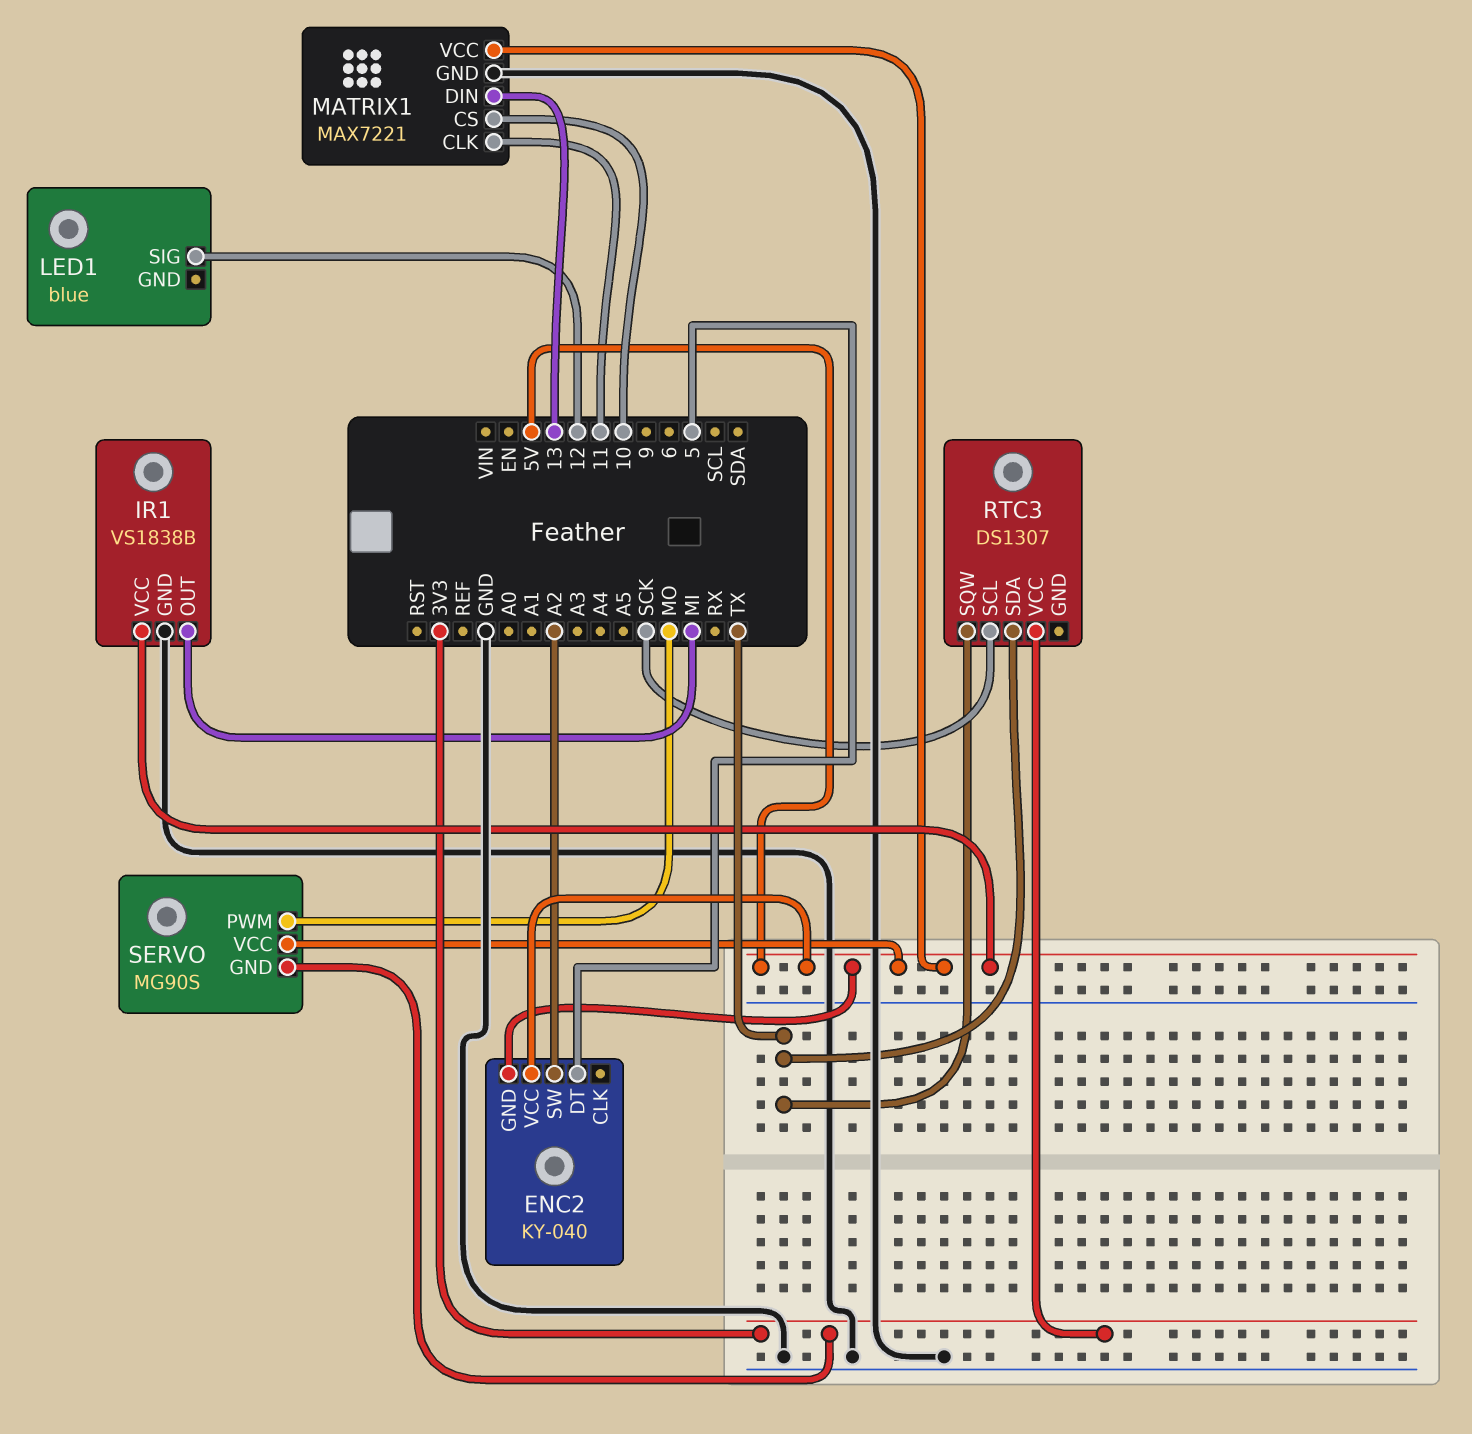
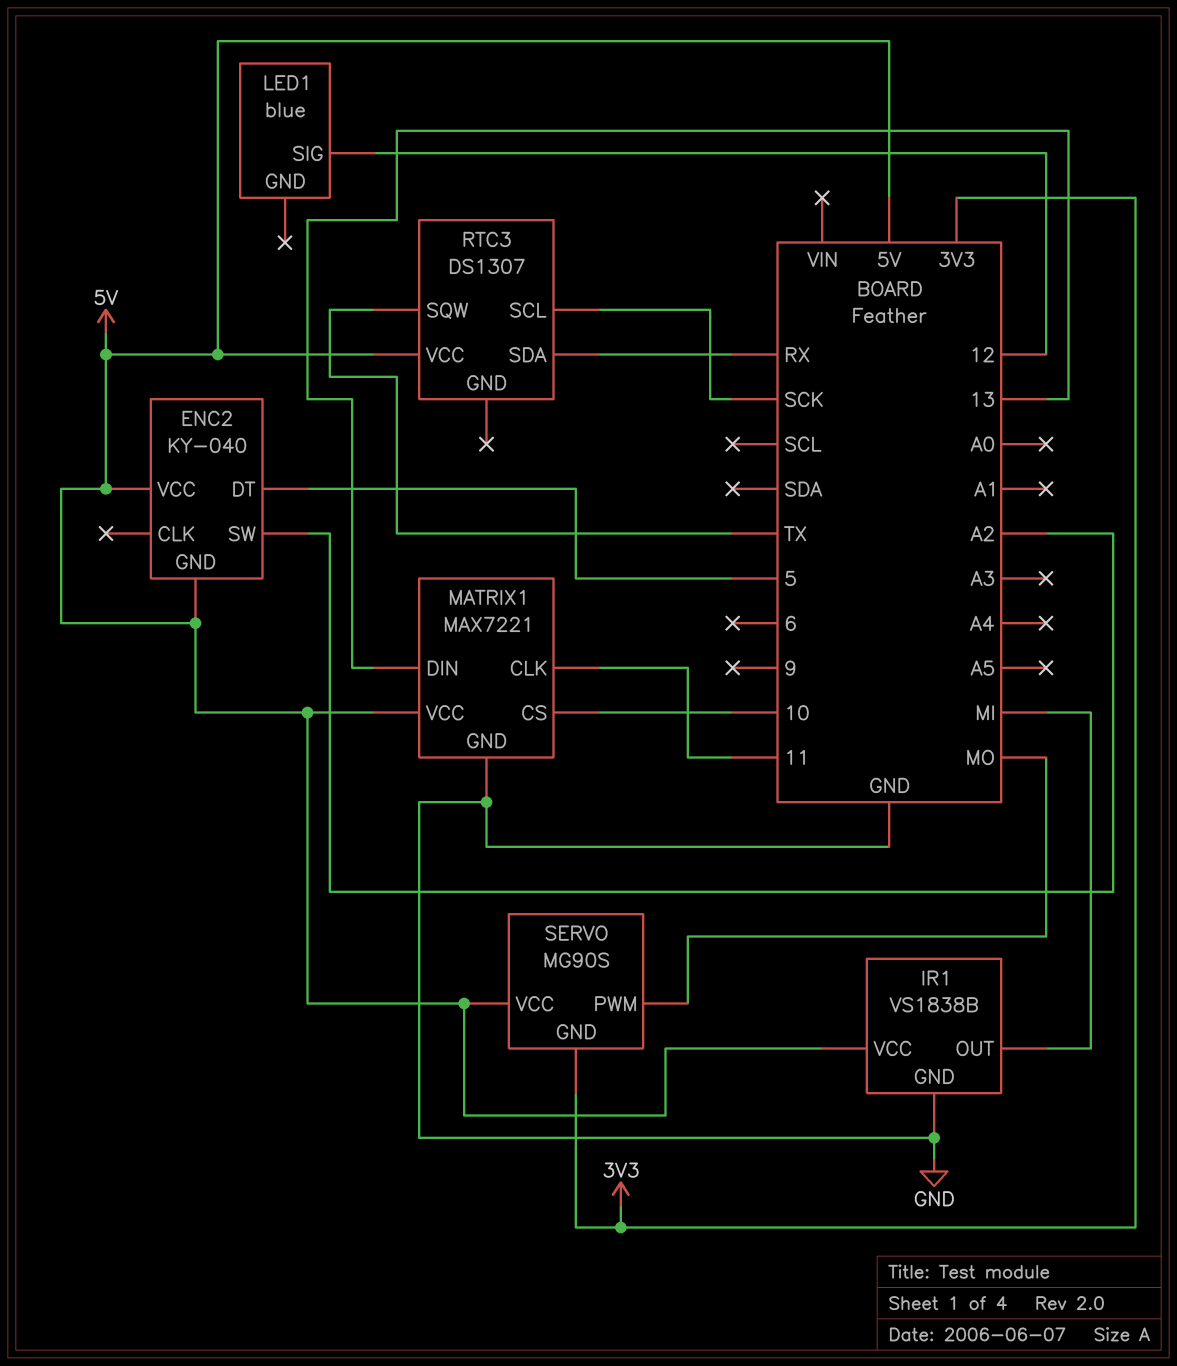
RTC3 pin SDA: TX -> RX
RTC3 pin VCC: 3V3 -> 5V

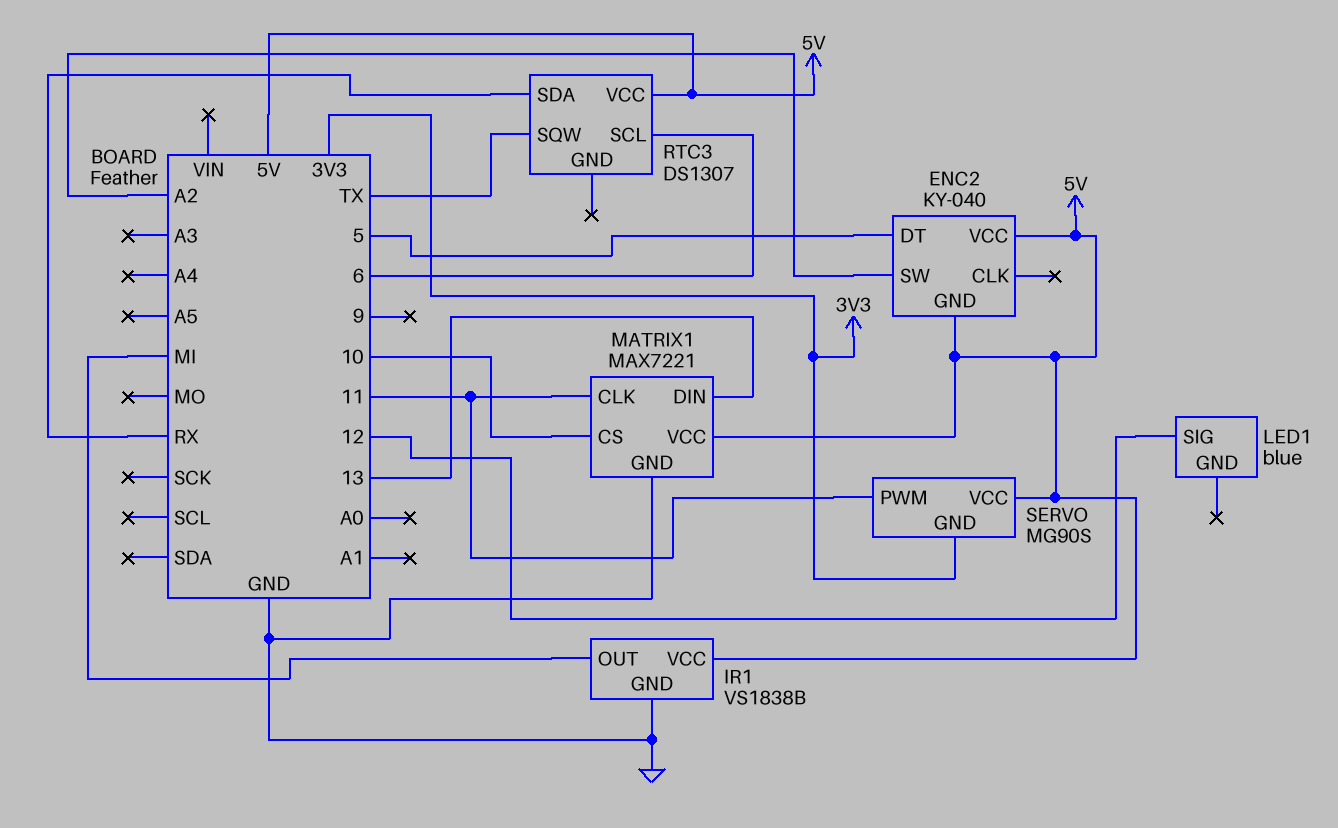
RTC3 pin SCL: SCK -> 6
SERVO pin PWM: MO -> 11

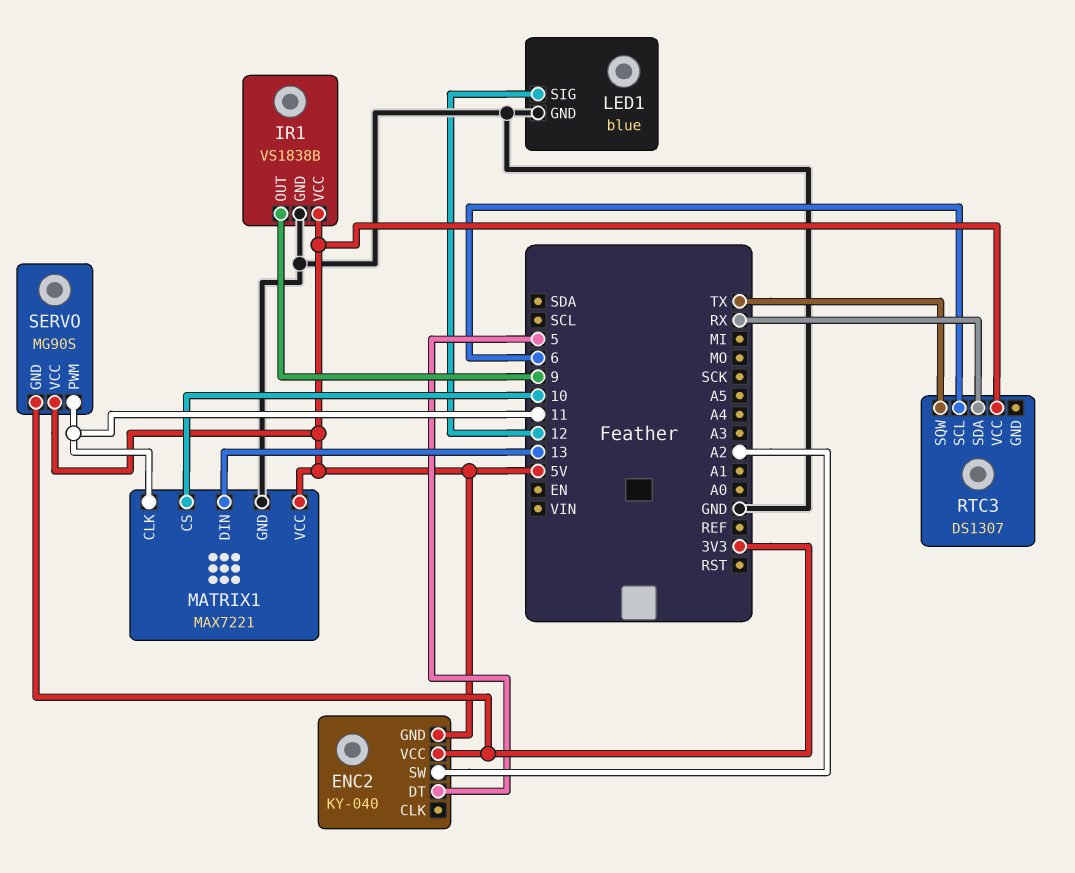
ENC2 pin VCC: 5V -> 3V3
IR1 pin OUT: MI -> 9
LED1 pin GND: none -> GND

